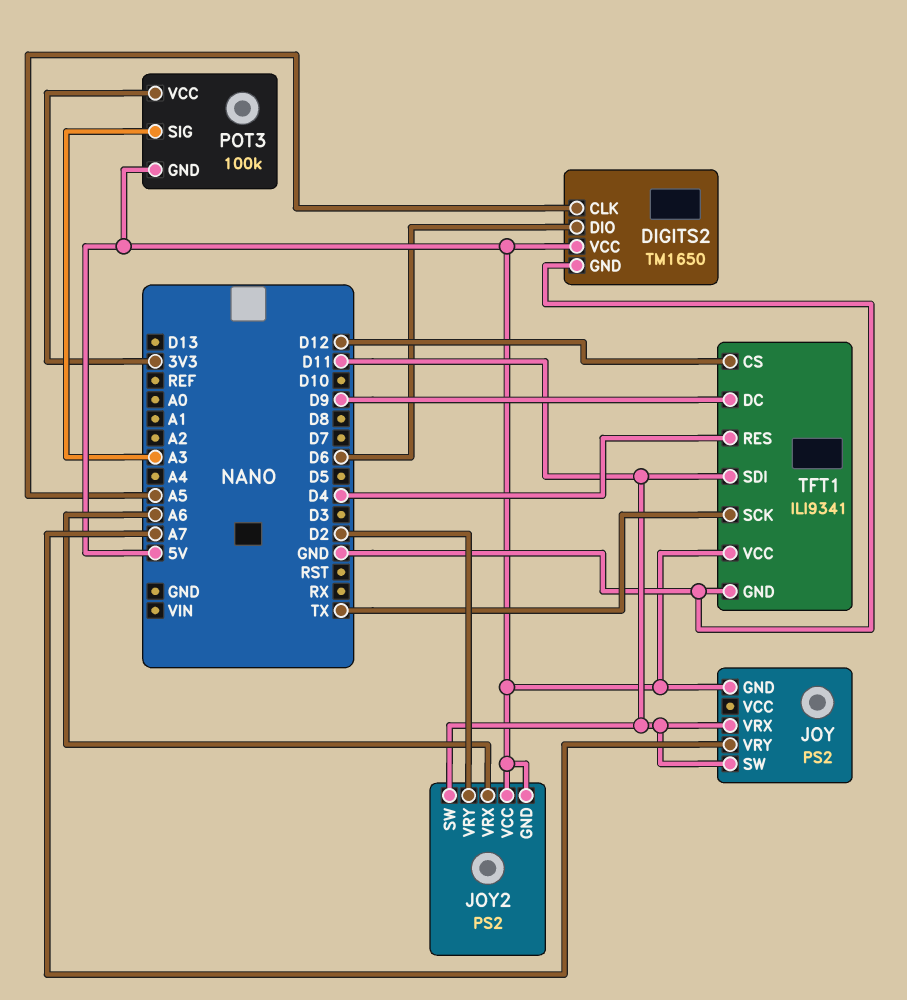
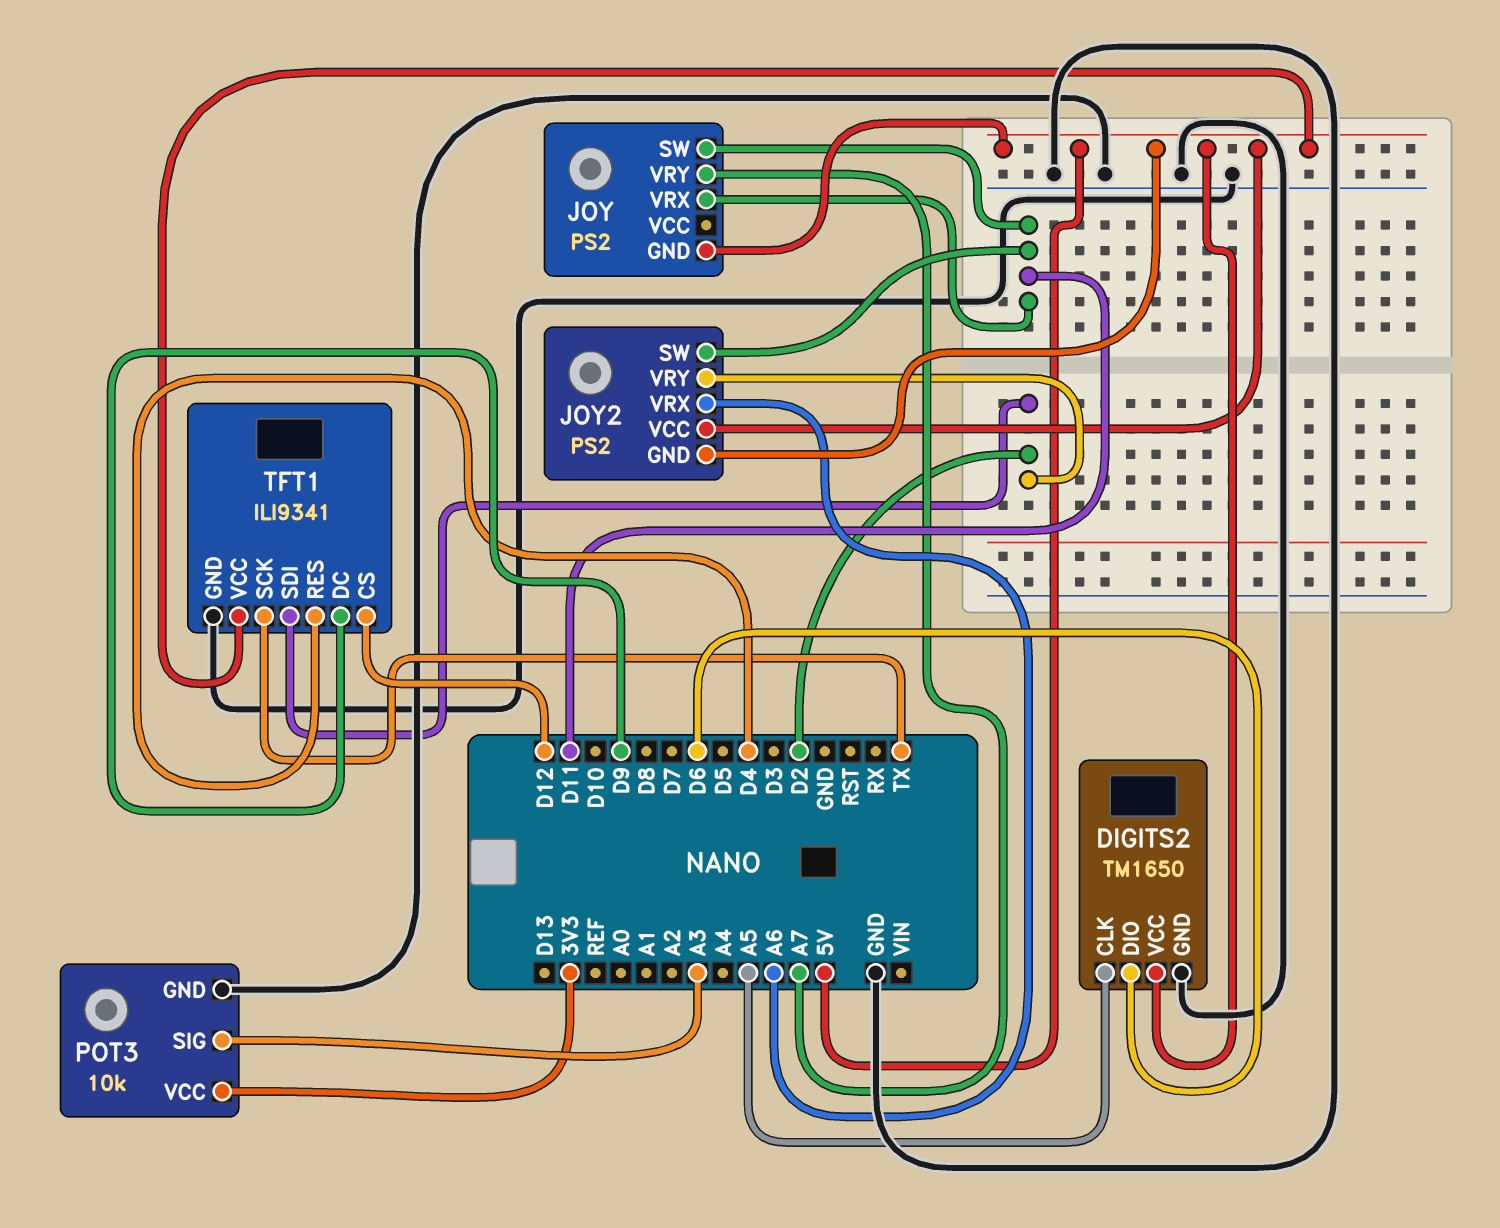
POT3: 100k -> 10k
POT3 pin GND: 5V -> GND
TFT1 pin SDI: D11 -> D2

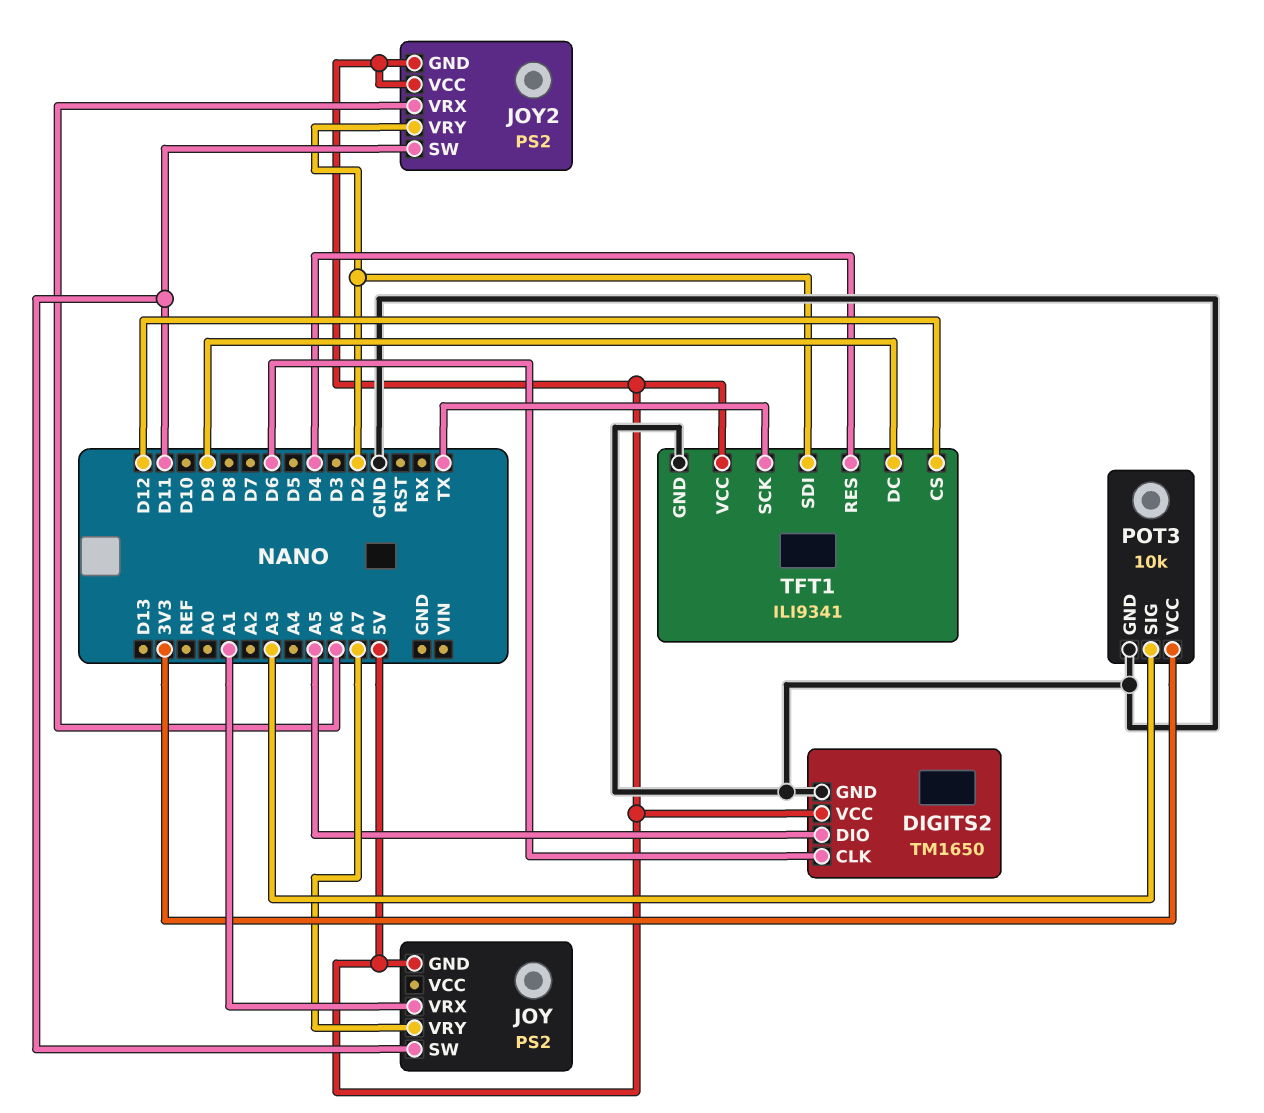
DIGITS2 pin CLK: A5 -> D6
DIGITS2 pin DIO: D6 -> A5
JOY pin VRX: D11 -> A1

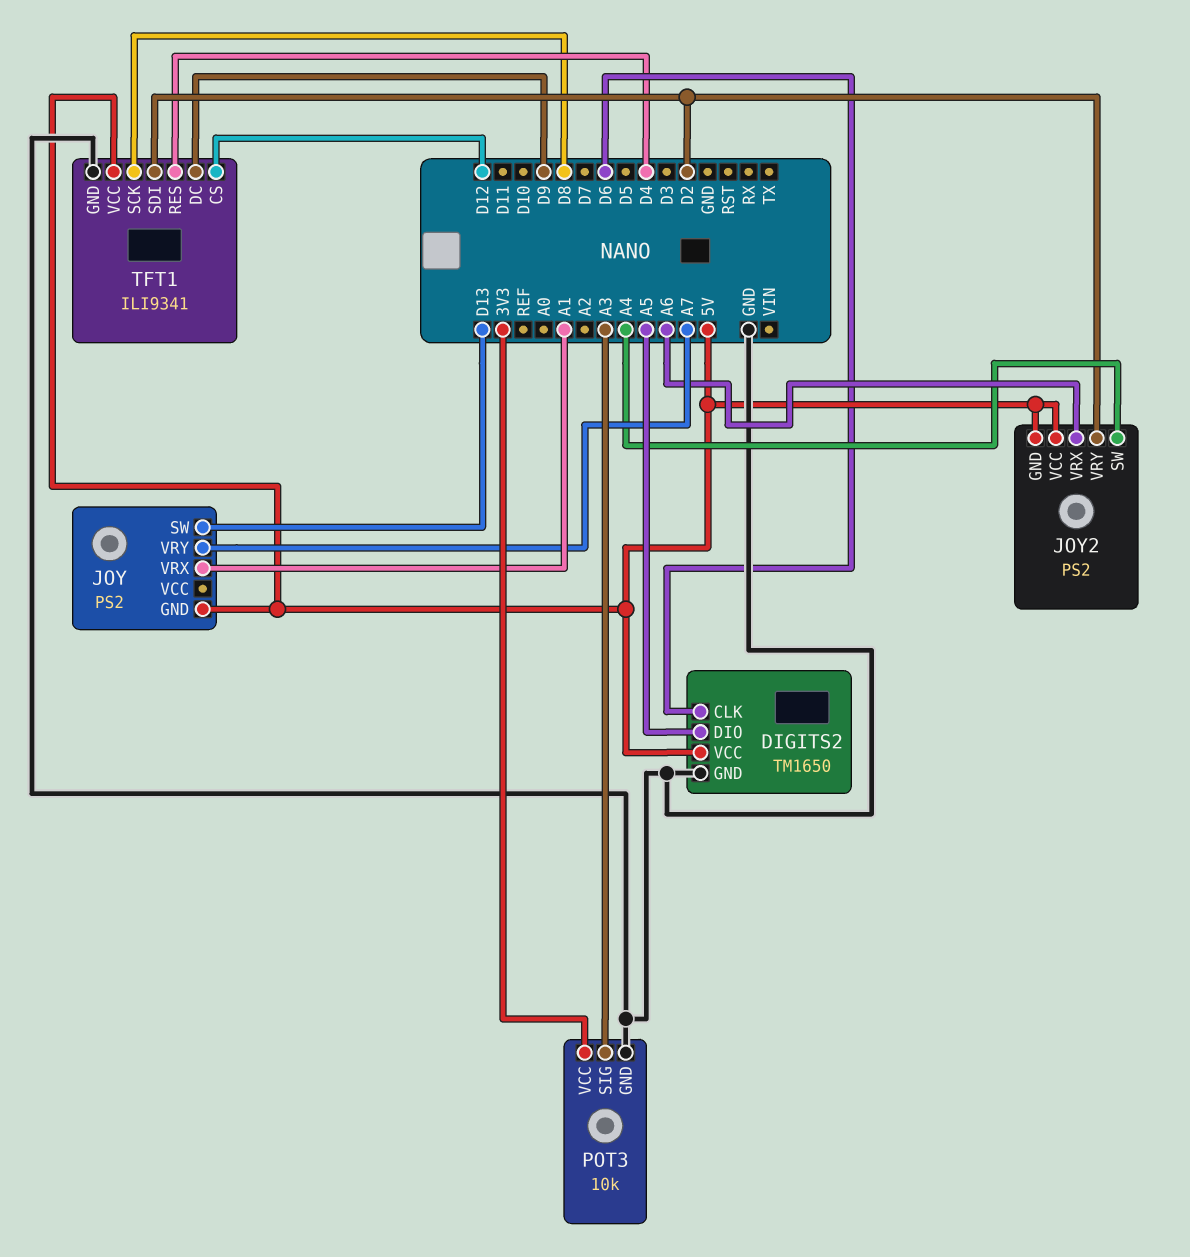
JOY pin SW: D11 -> D13
JOY2 pin SW: D11 -> A4
TFT1 pin SCK: TX -> D8

